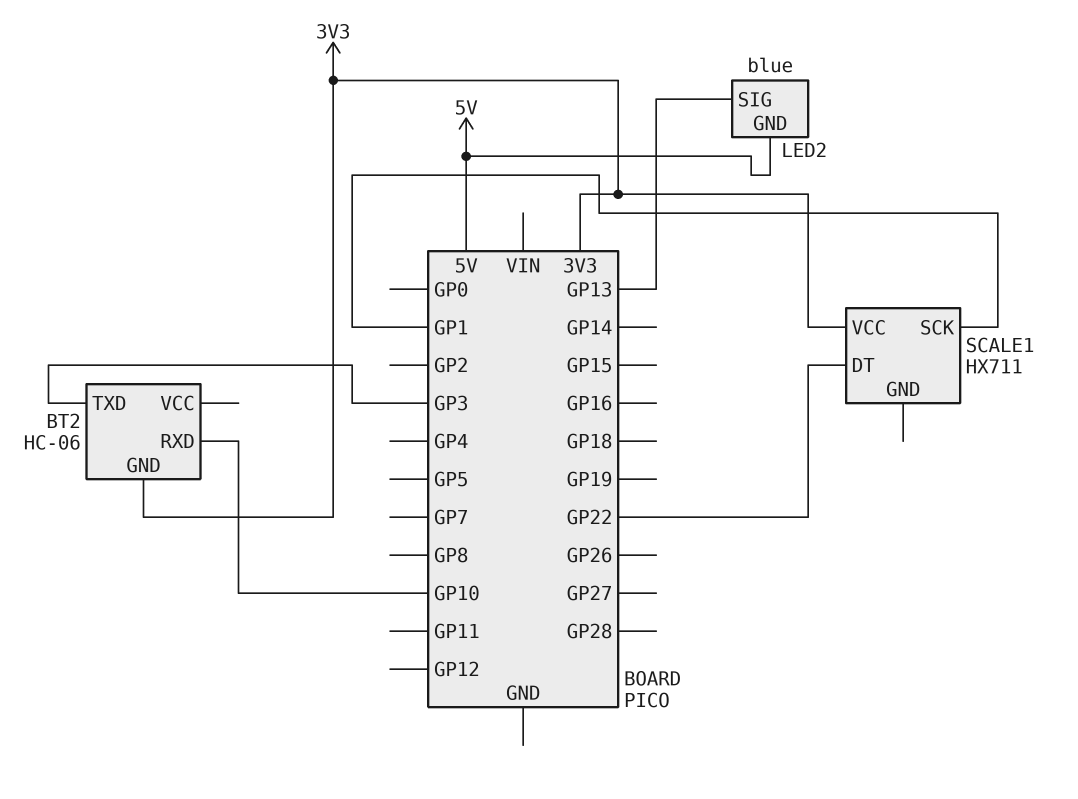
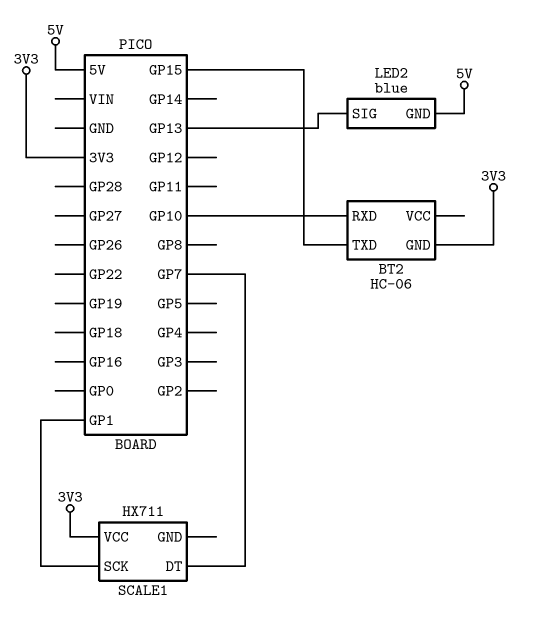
BT2 pin TXD: GP3 -> GP15
SCALE1 pin DT: GP22 -> GP7

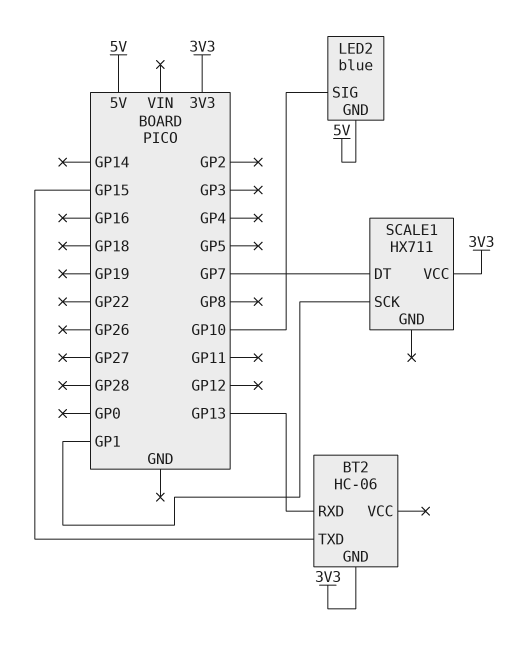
BT2 pin RXD: GP10 -> GP13
LED2 pin SIG: GP13 -> GP10

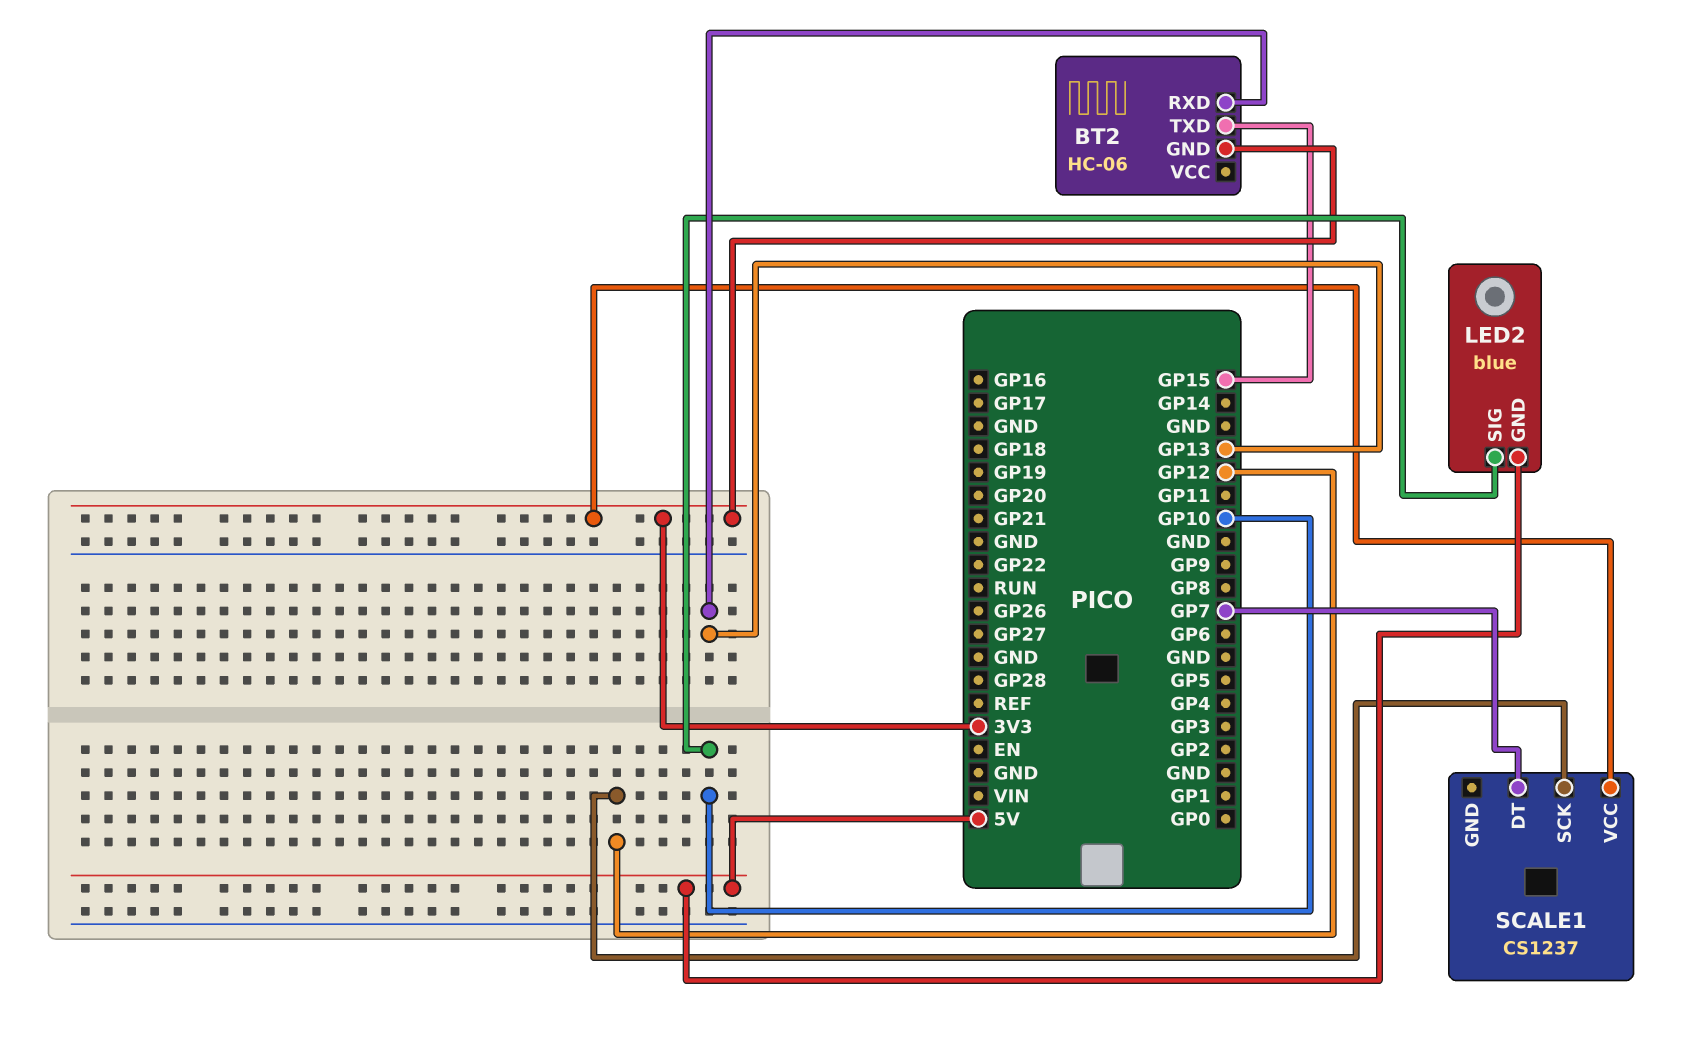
SCALE1: HX711 -> CS1237
SCALE1 pin SCK: GP1 -> GP12

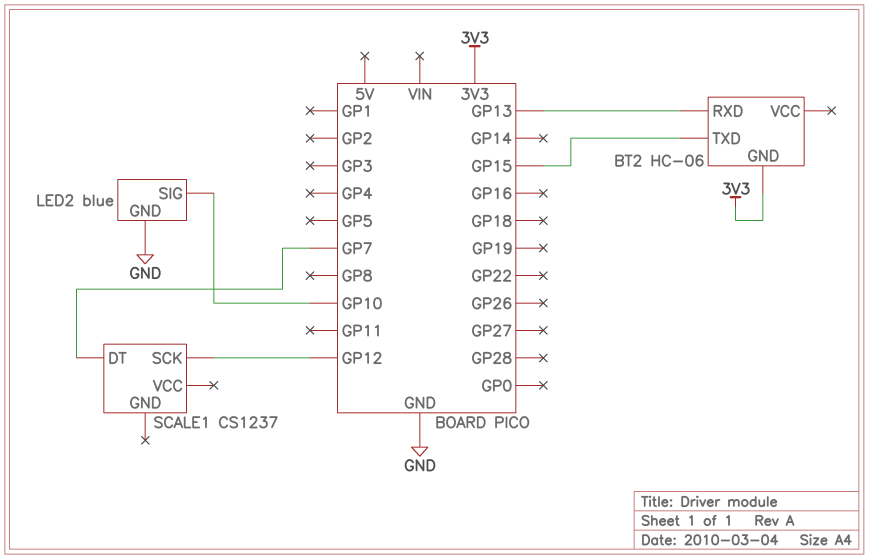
LED2 pin GND: 5V -> GND
SCALE1 pin VCC: 3V3 -> none

